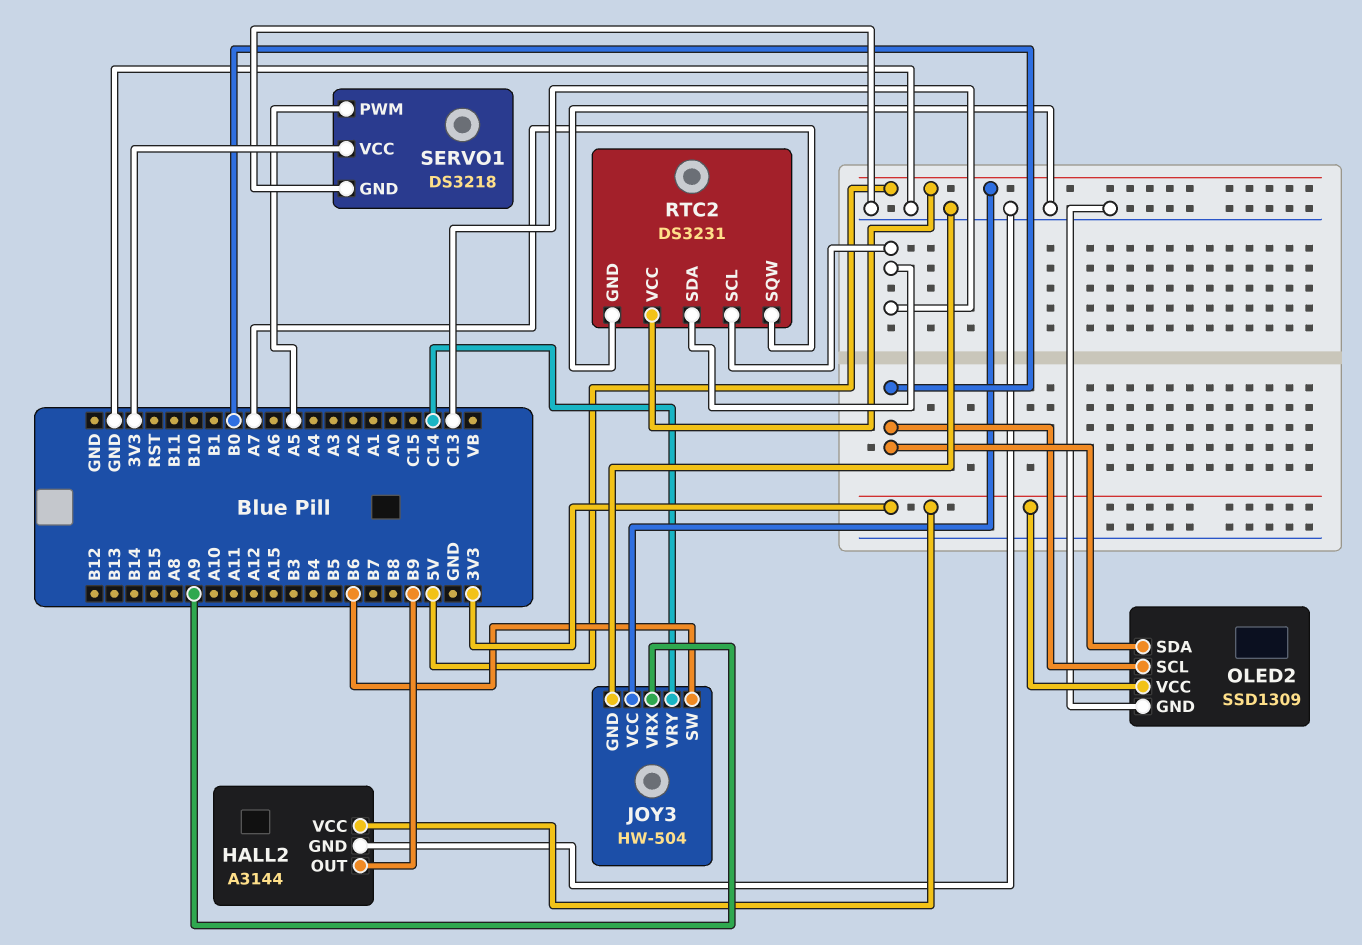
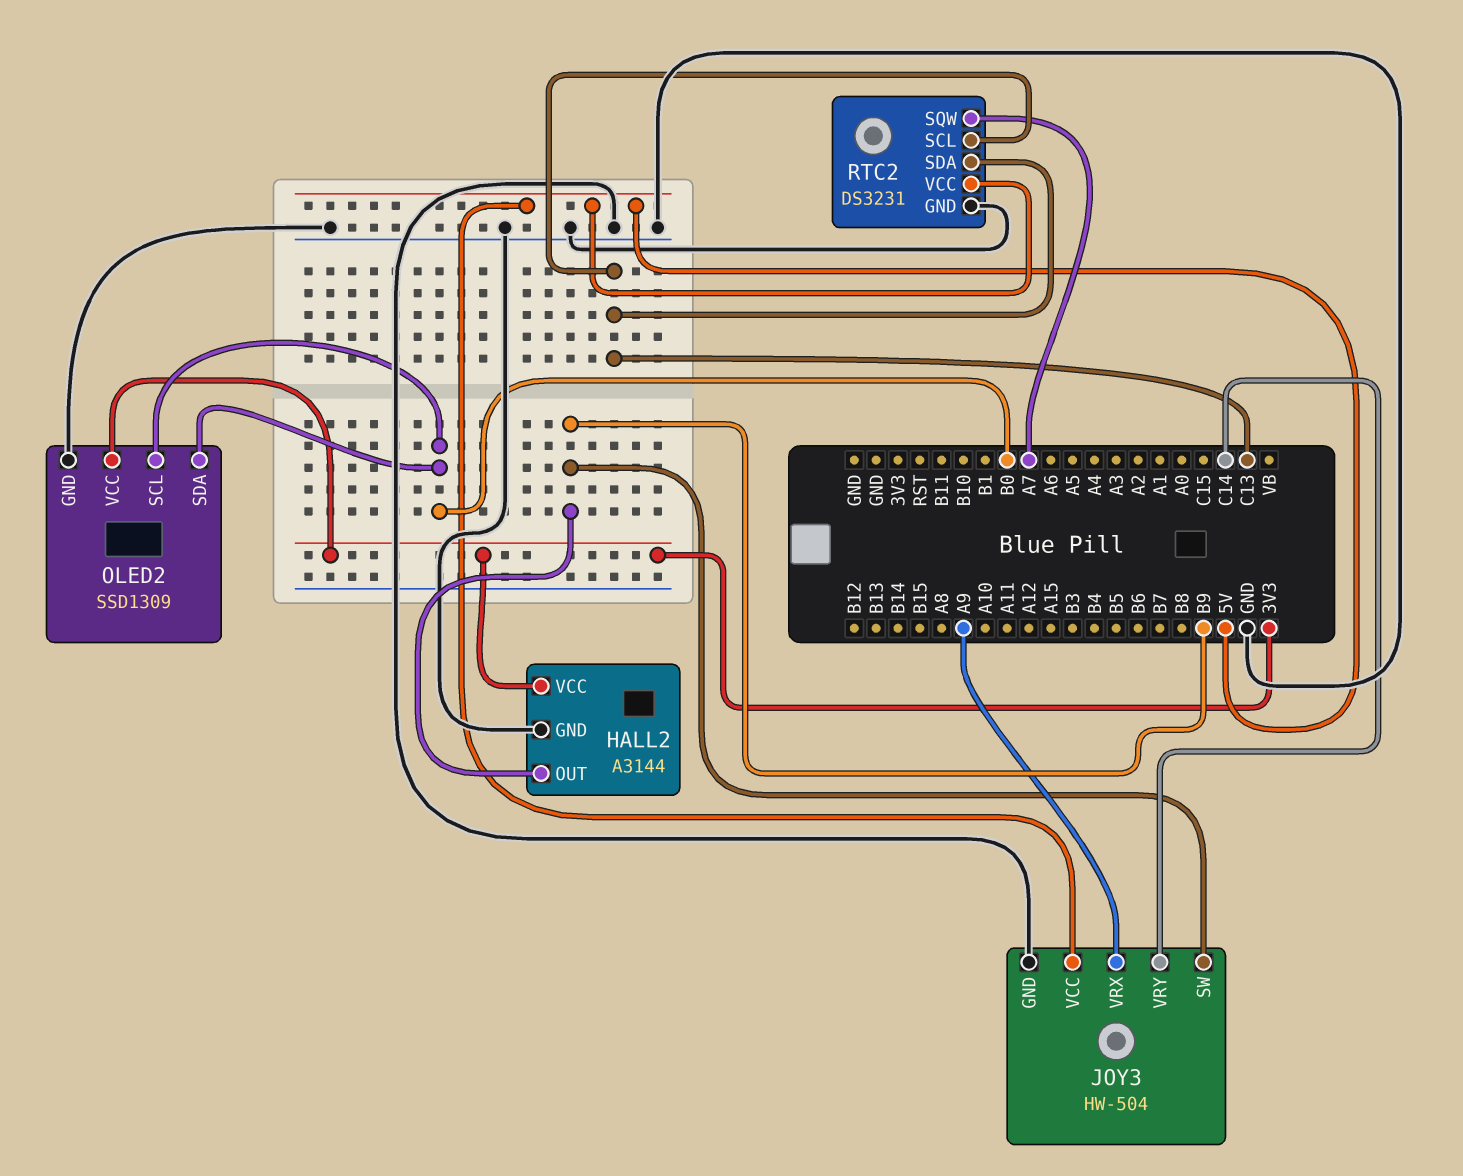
JOY3 pin SW: B6 -> B9
SERVO1: DS3218 -> none
SERVO1 pin GND: GND -> none
SERVO1 pin PWM: A5 -> none
SERVO1 pin VCC: 3V3 -> none

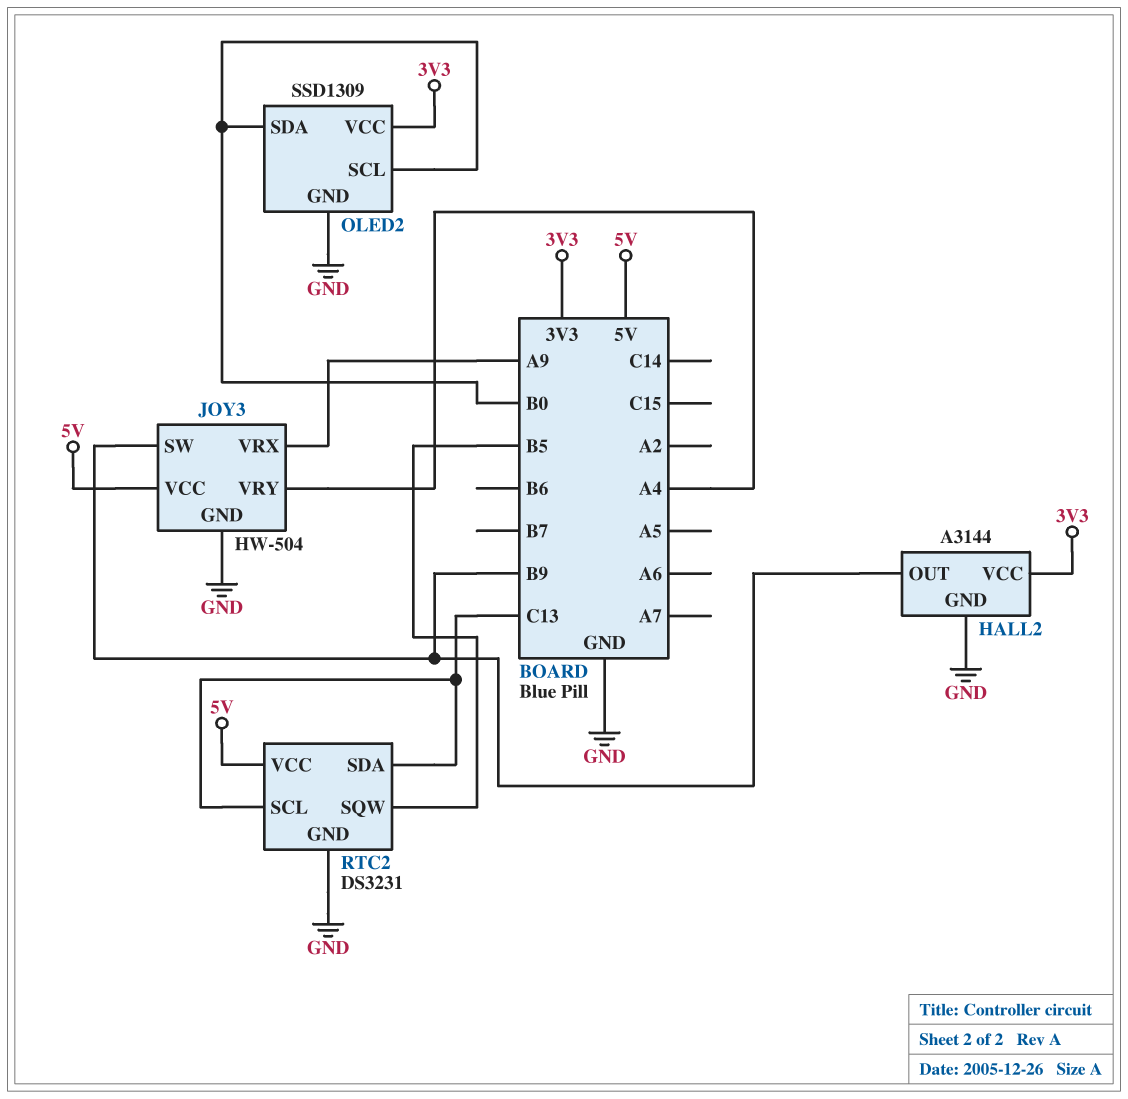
JOY3 pin VRY: C14 -> A4
RTC2 pin SQW: A7 -> B5

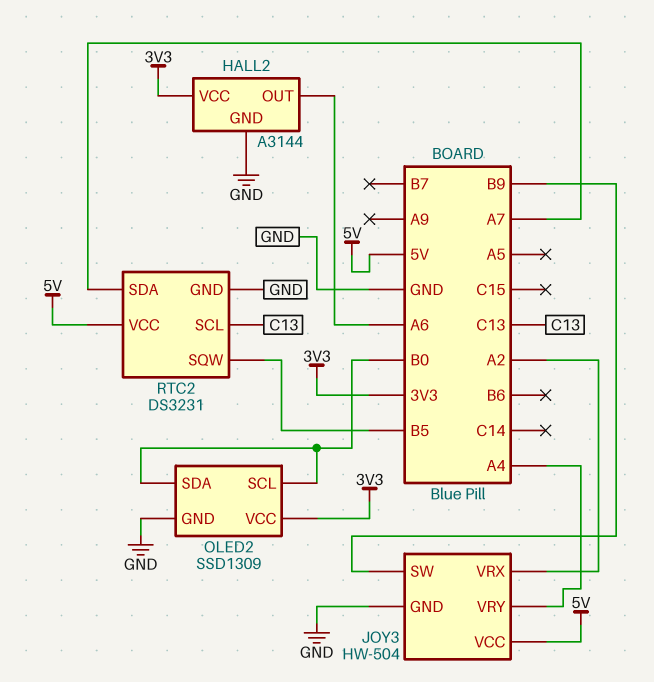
HALL2 pin OUT: B9 -> A6
JOY3 pin VRX: A9 -> A2
RTC2 pin SDA: C13 -> A7

